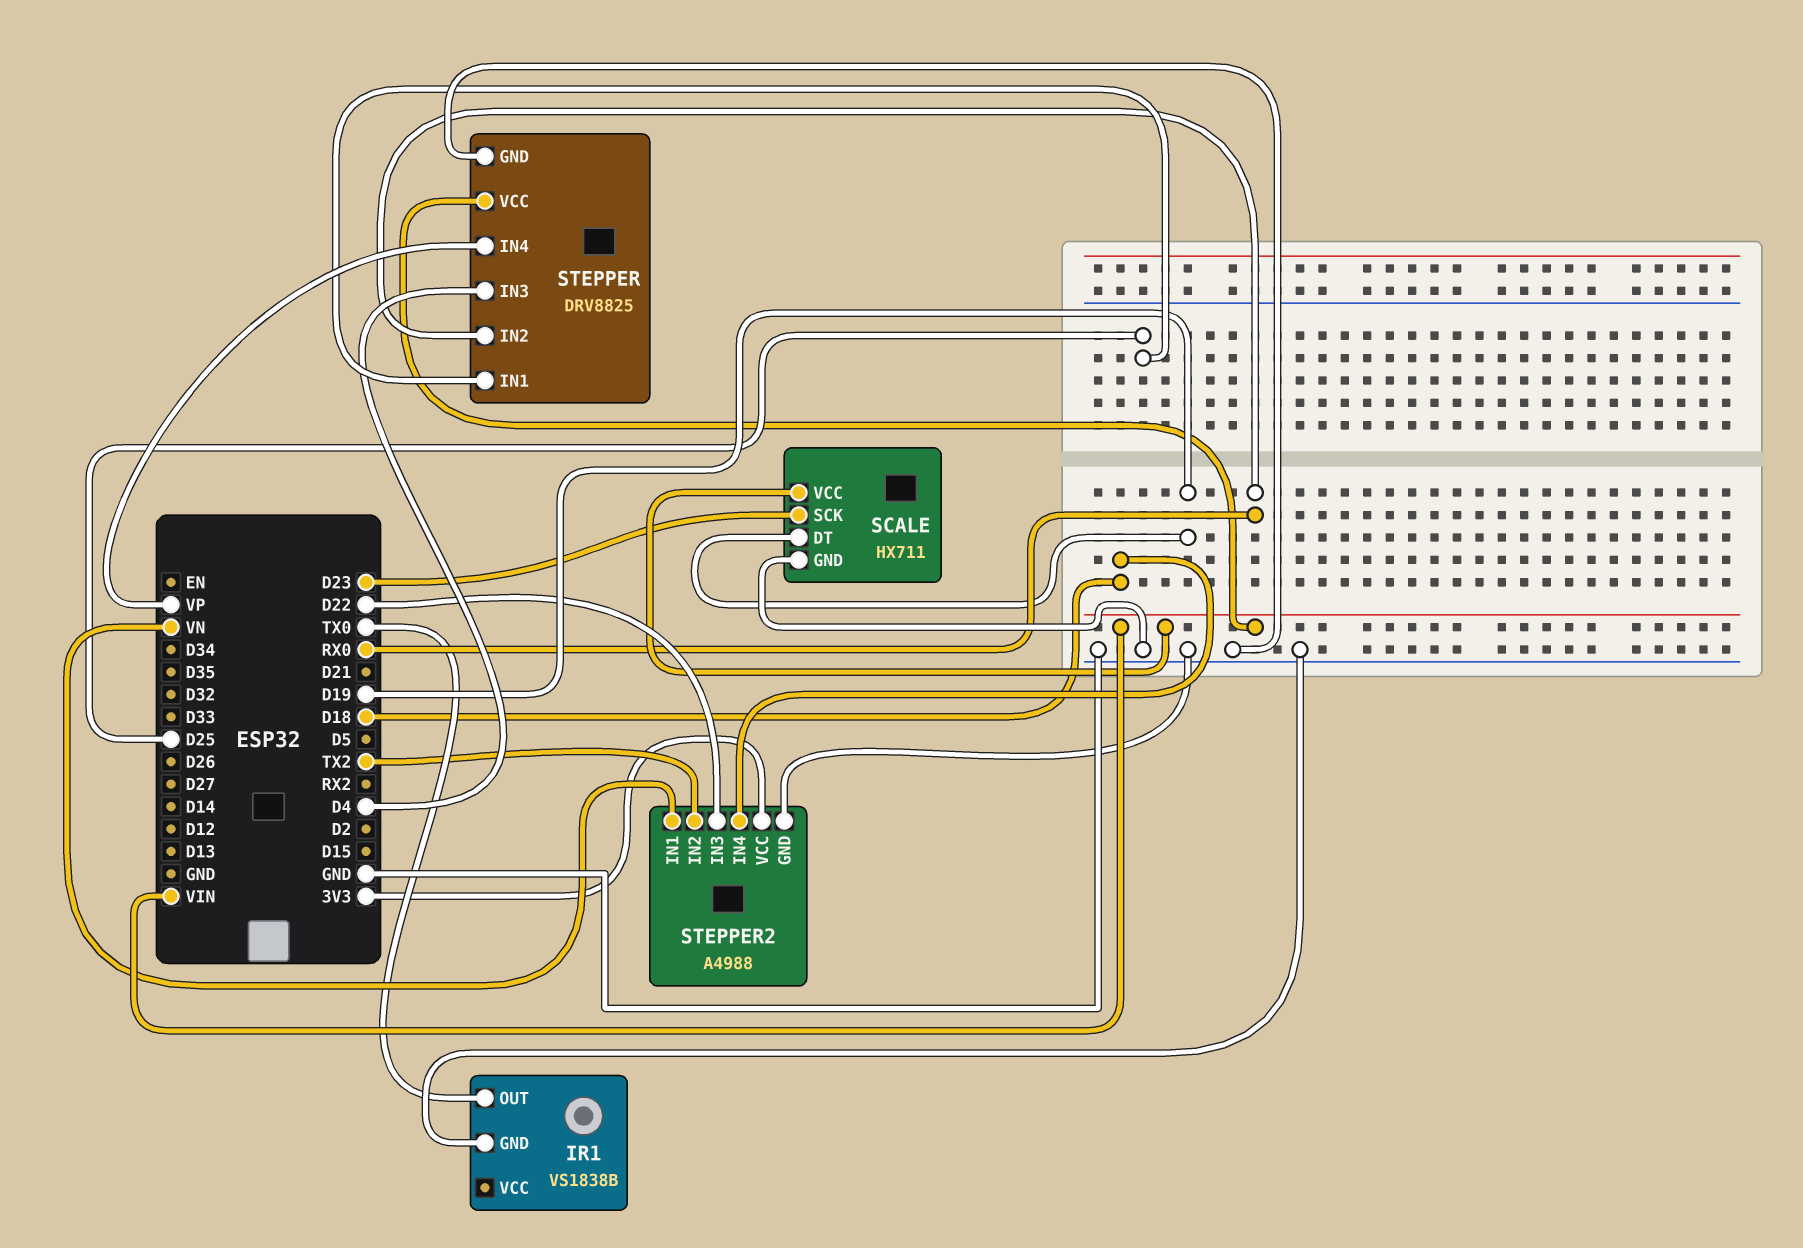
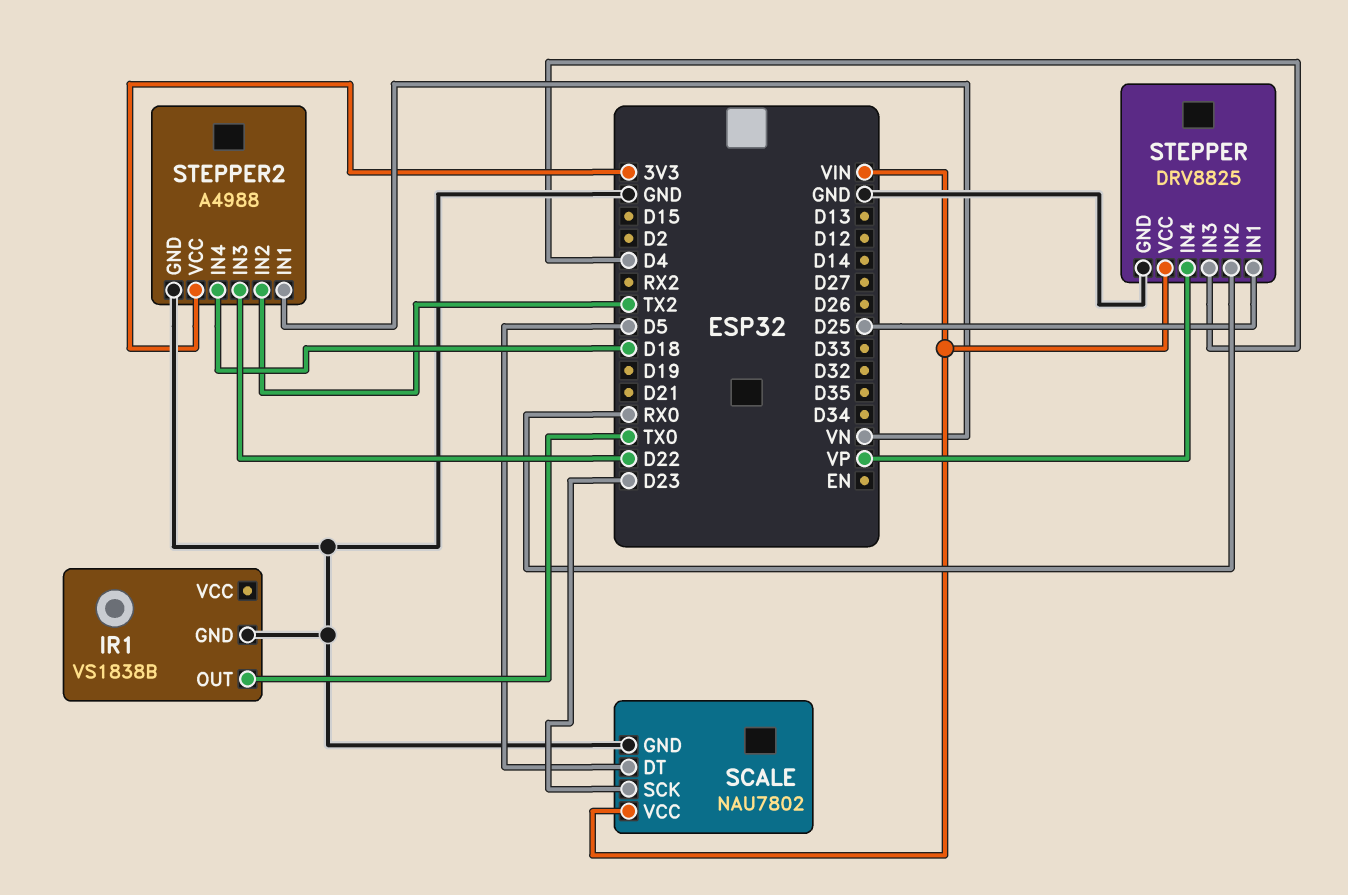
SCALE: HX711 -> NAU7802
SCALE pin DT: D19 -> D5

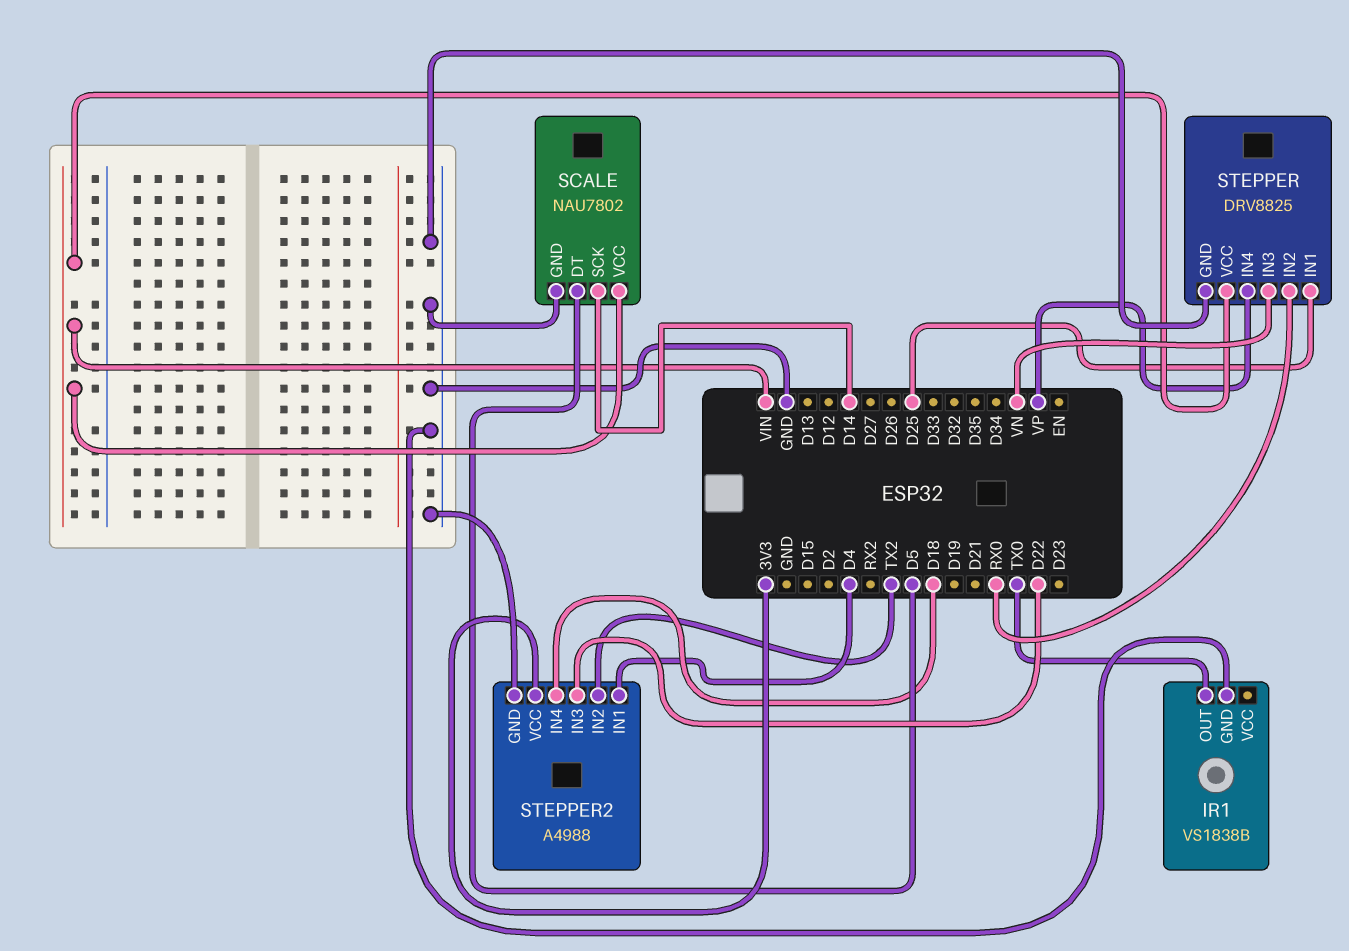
SCALE pin SCK: D23 -> D14
STEPPER pin IN3: D4 -> VN
STEPPER2 pin IN1: VN -> D4

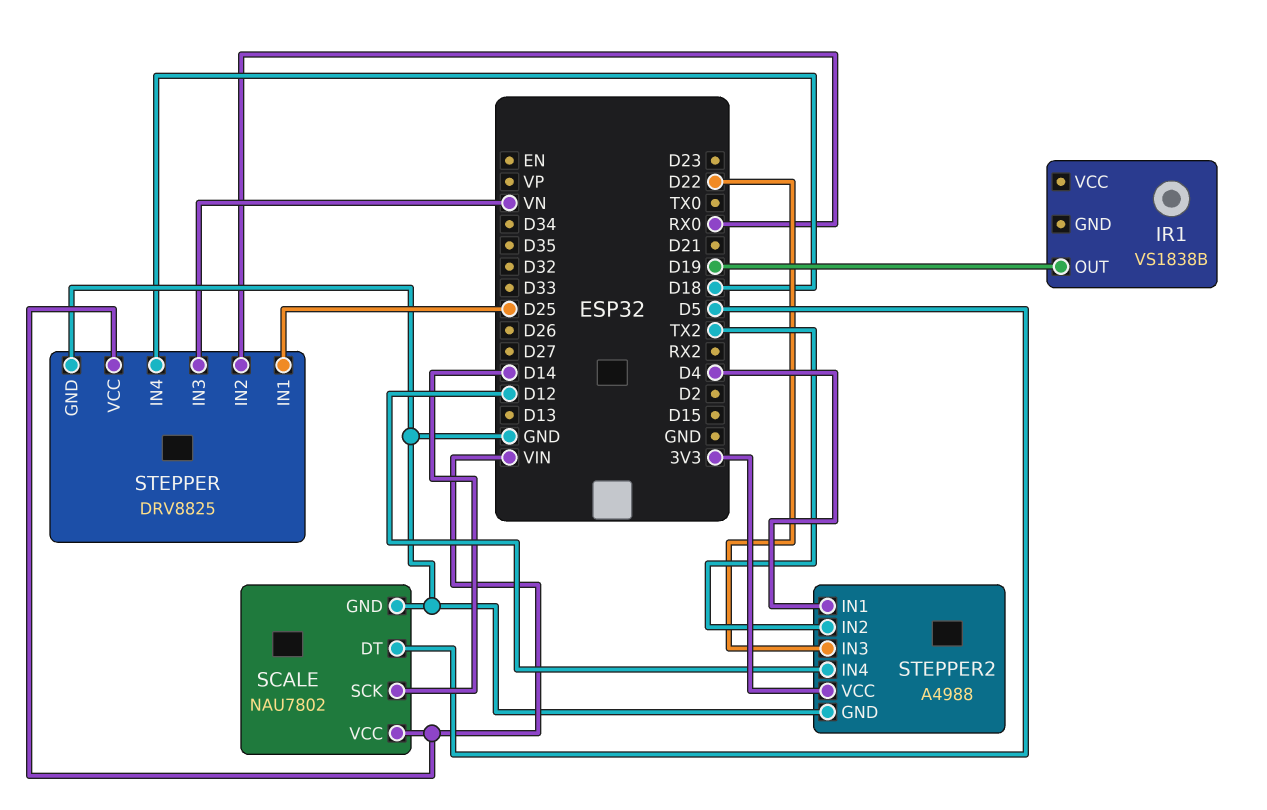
IR1 pin GND: GND -> none
IR1 pin OUT: TX0 -> D19
STEPPER pin IN4: VP -> D18
STEPPER2 pin IN4: D18 -> D12

